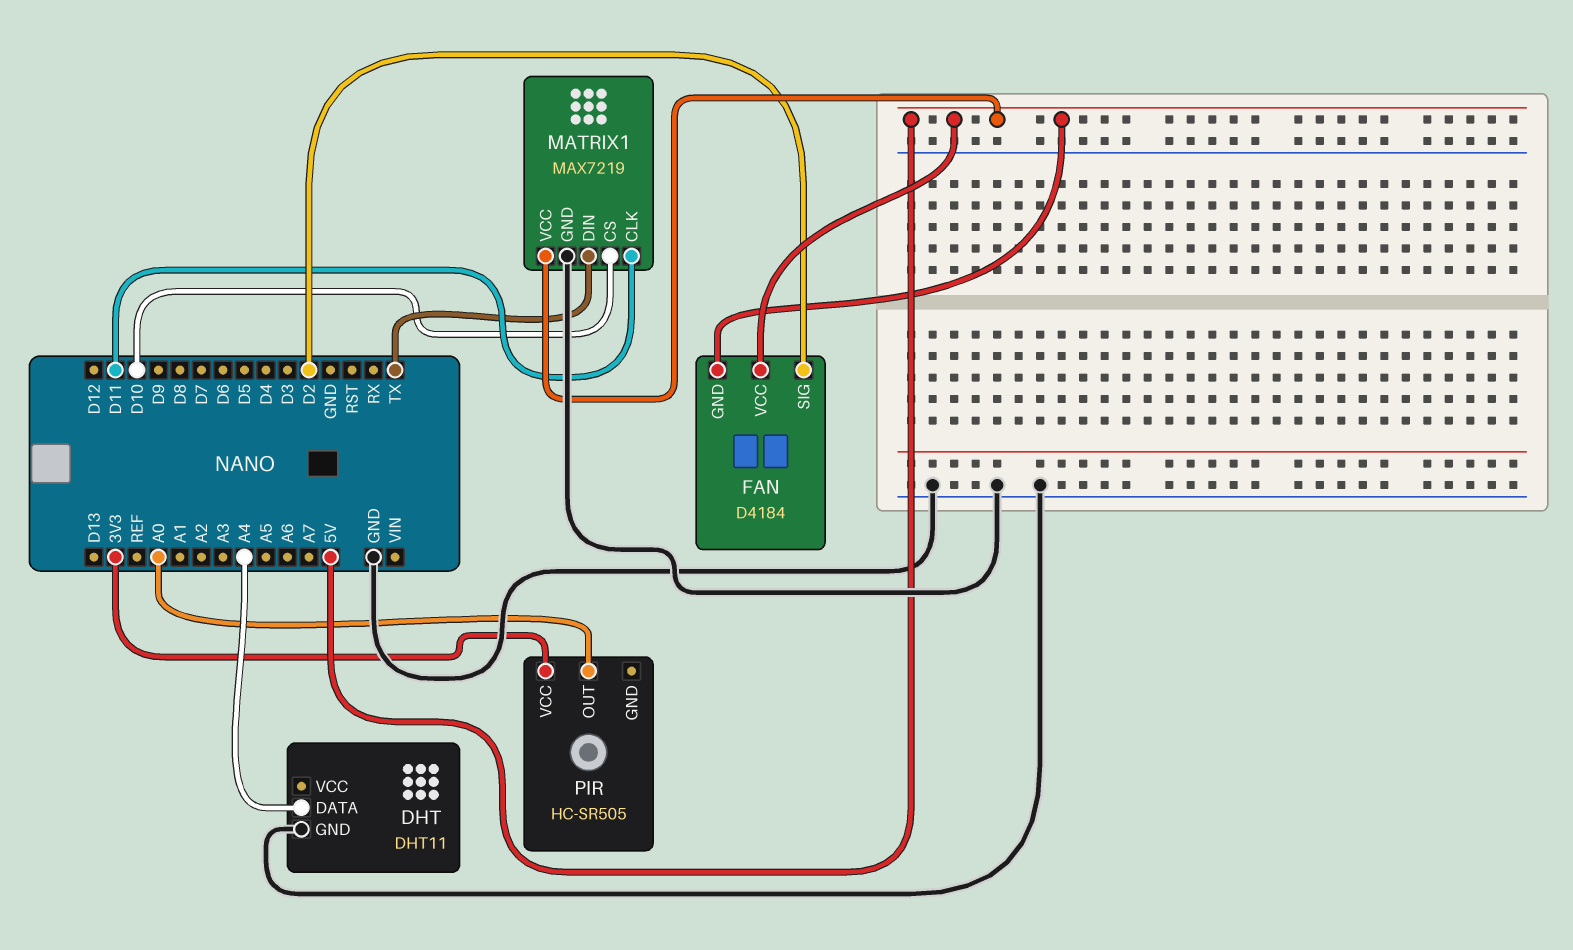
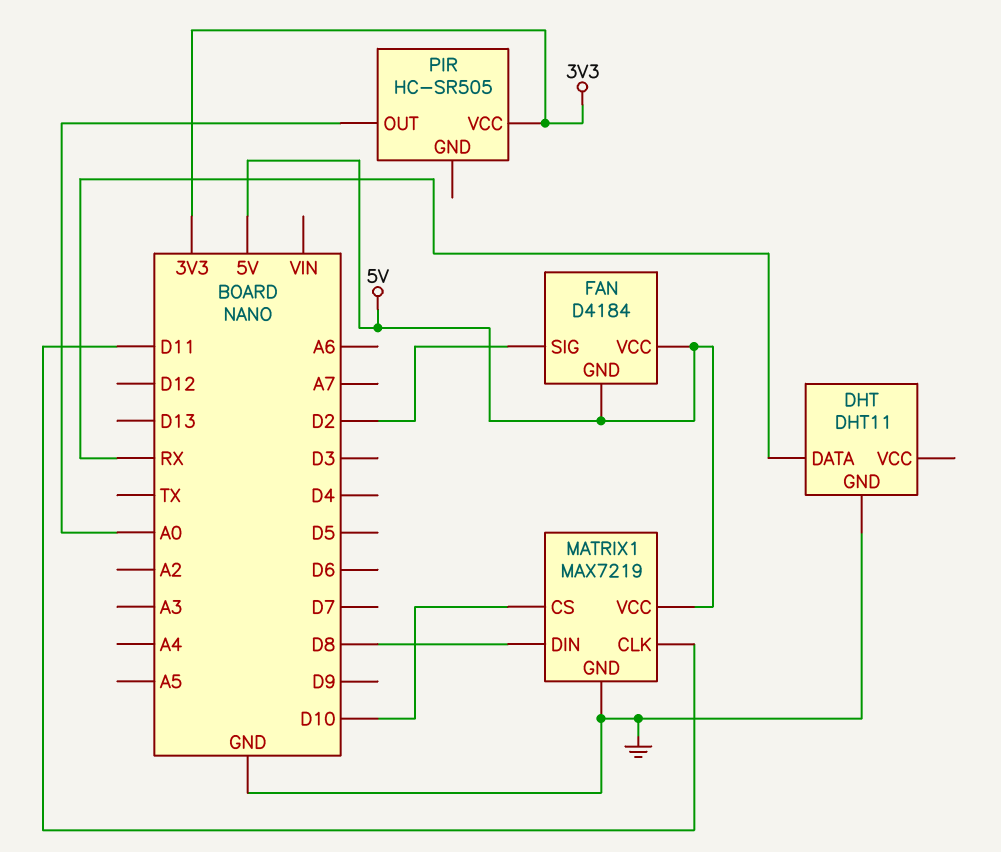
DHT pin DATA: A4 -> RX
MATRIX1 pin DIN: TX -> D8

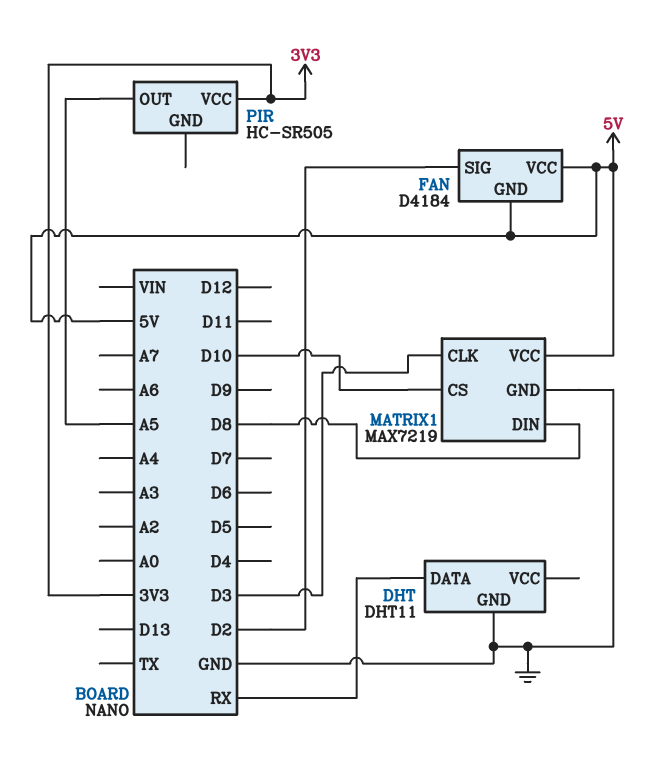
MATRIX1 pin CLK: D11 -> D3
PIR pin OUT: A0 -> A5

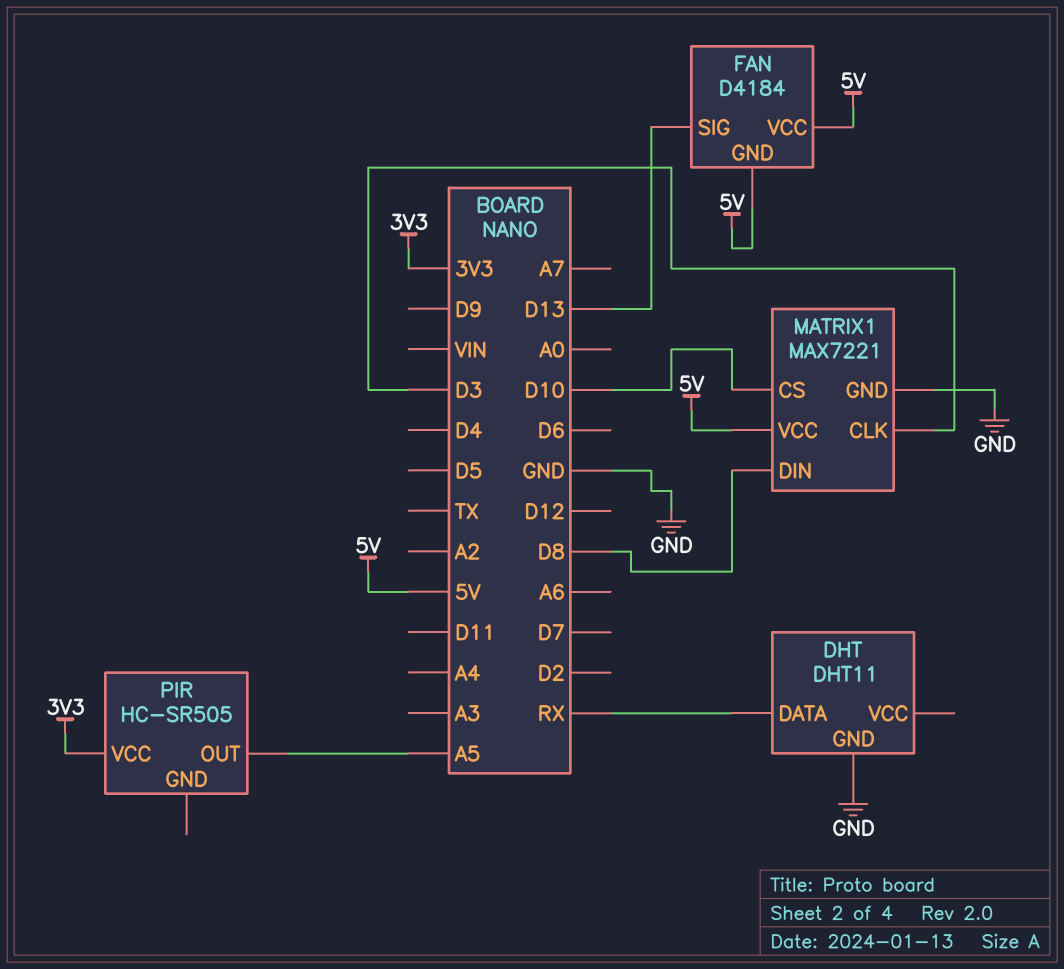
FAN pin SIG: D2 -> D13
MATRIX1: MAX7219 -> MAX7221

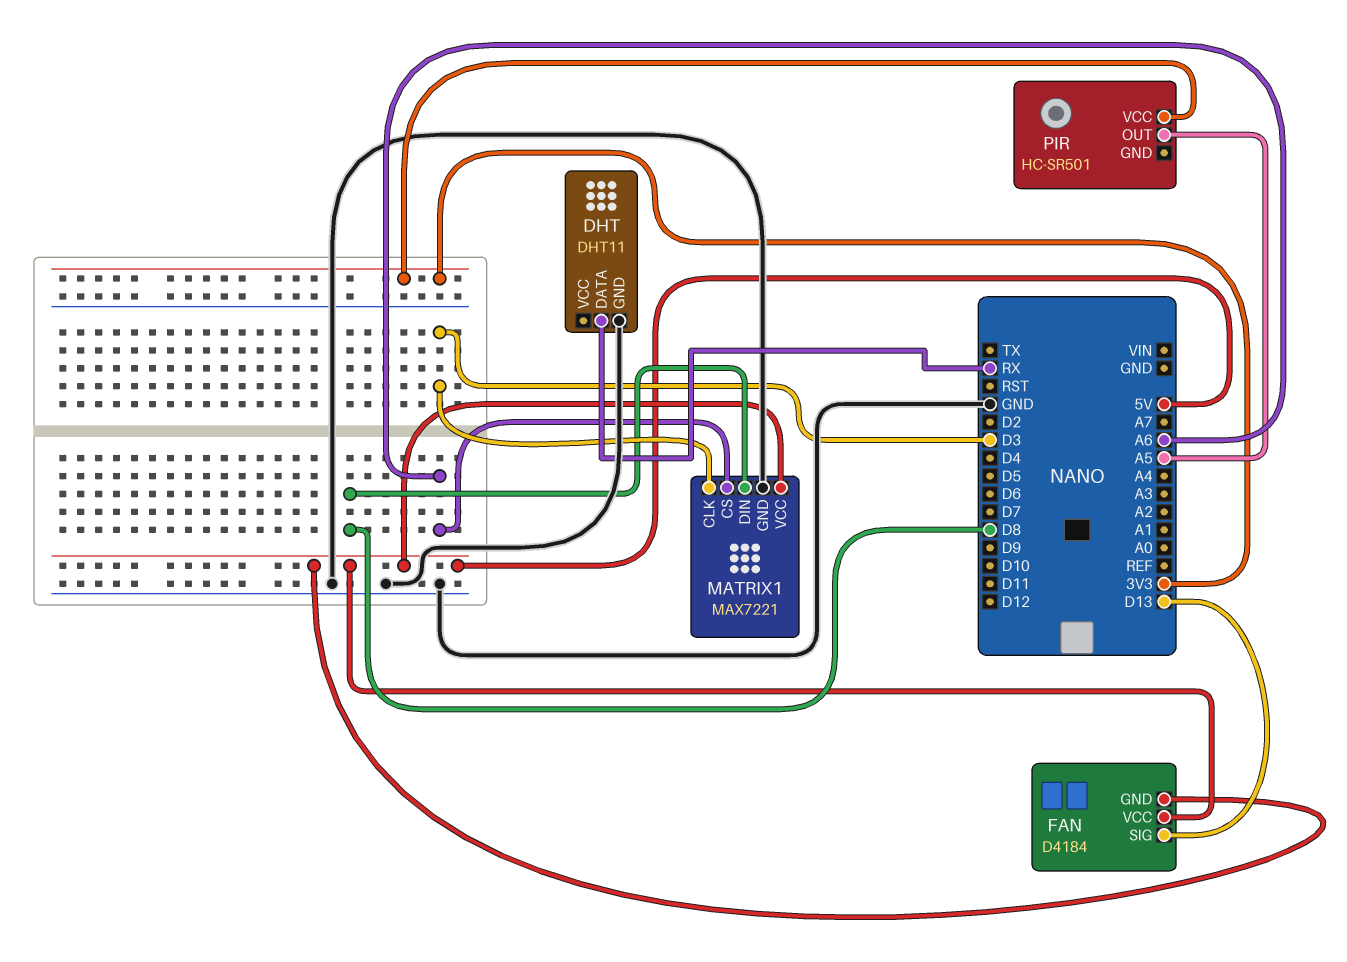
MATRIX1 pin CS: D10 -> A6
PIR: HC-SR505 -> HC-SR501

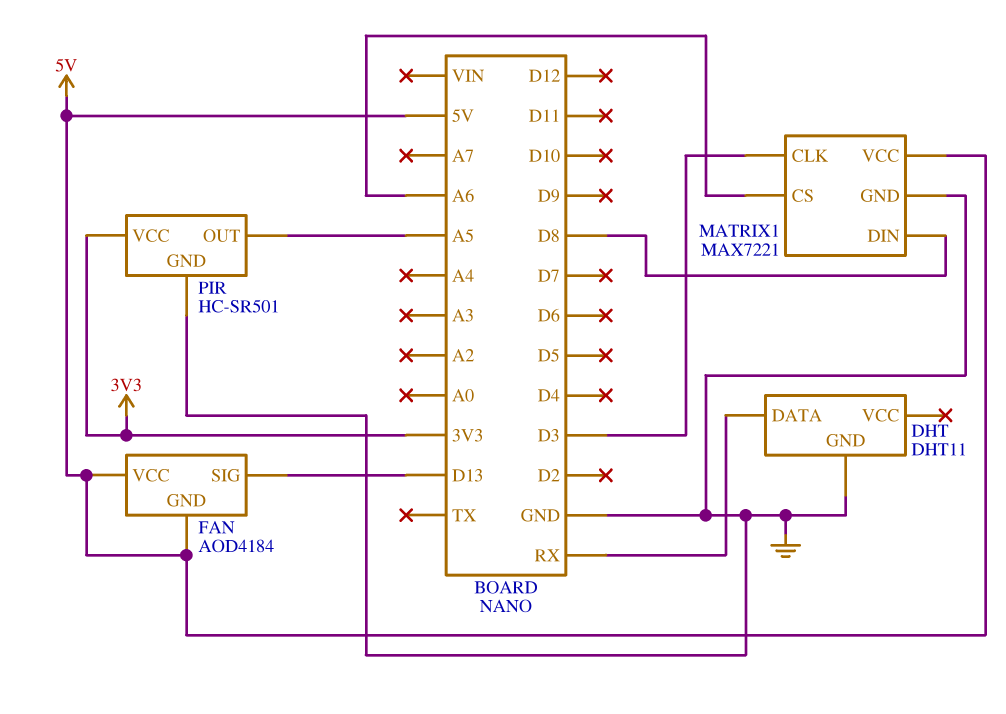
FAN: D4184 -> AOD4184
PIR pin GND: none -> GND

